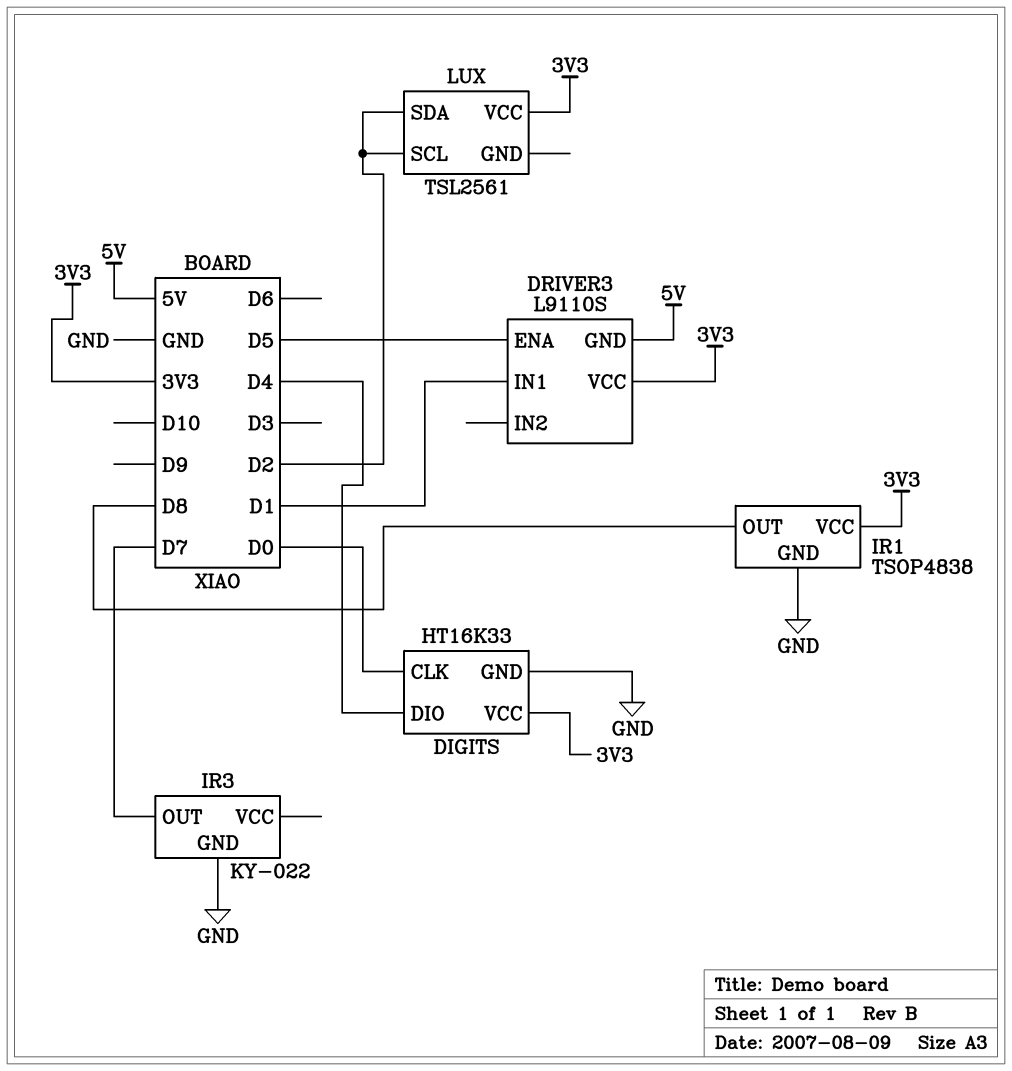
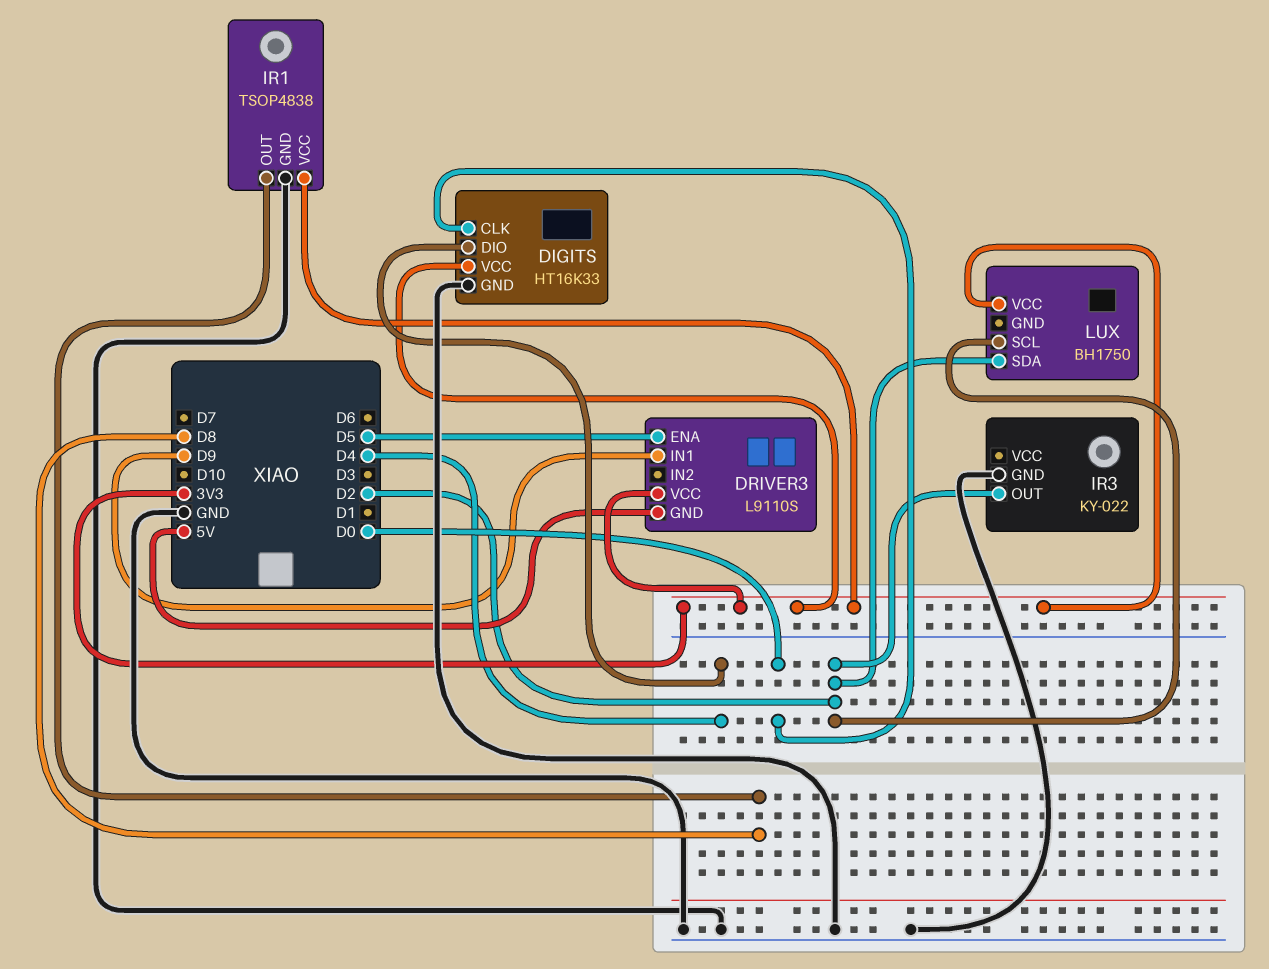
DRIVER3 pin IN1: D1 -> D9
IR3 pin OUT: D7 -> D2
LUX: TSL2561 -> BH1750

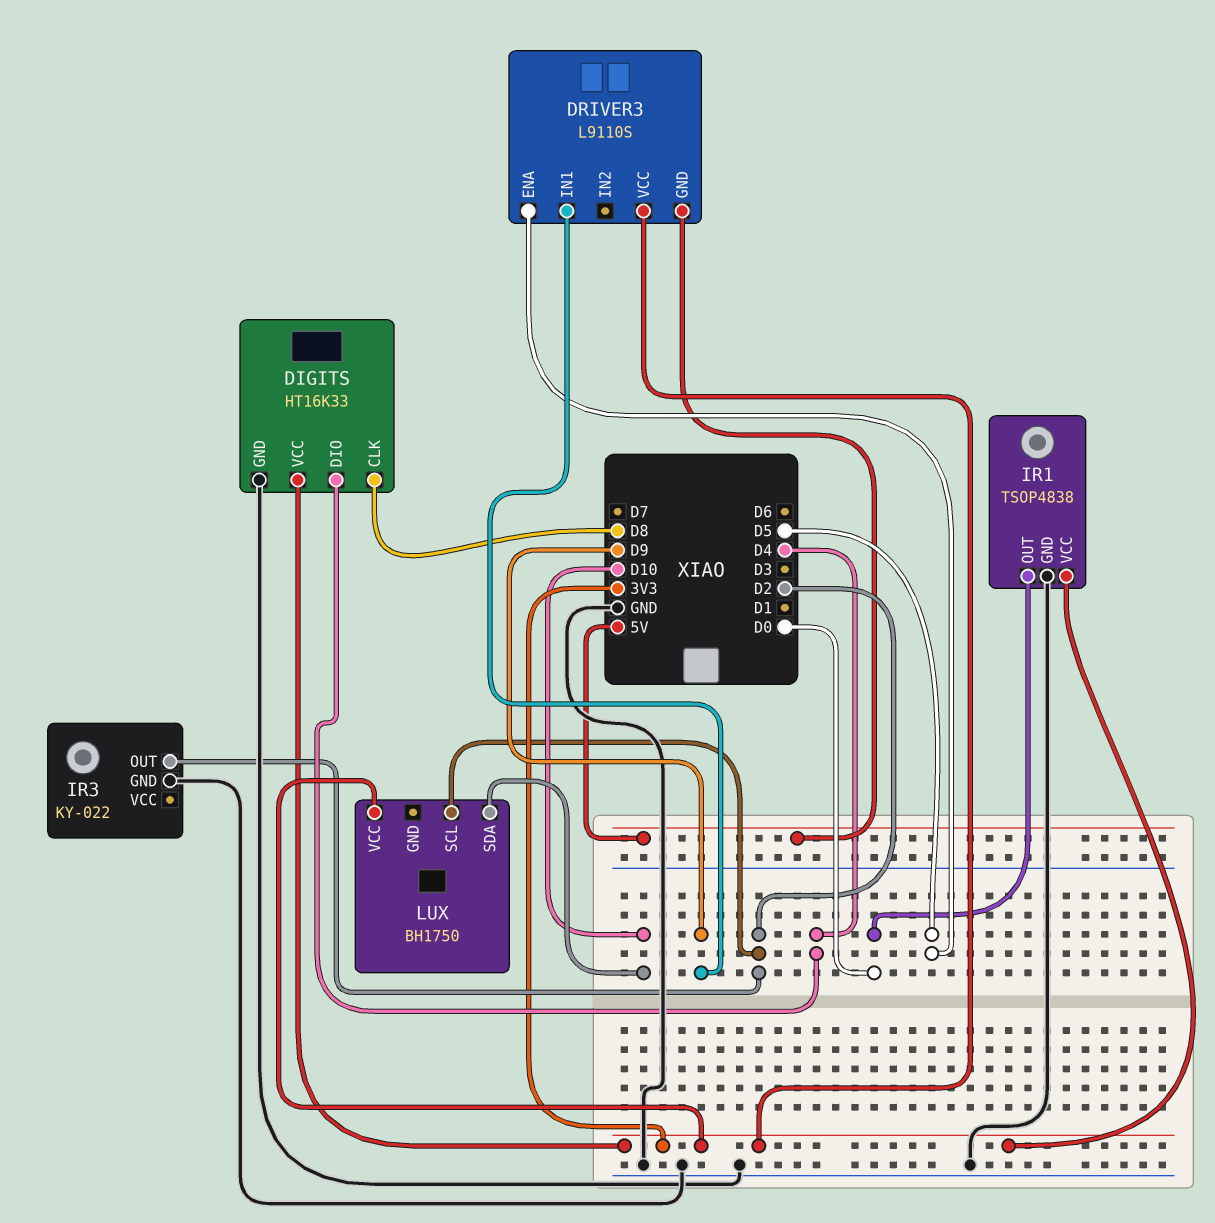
DIGITS pin CLK: D0 -> D8
IR1 pin OUT: D8 -> D0
LUX pin SDA: D2 -> D10

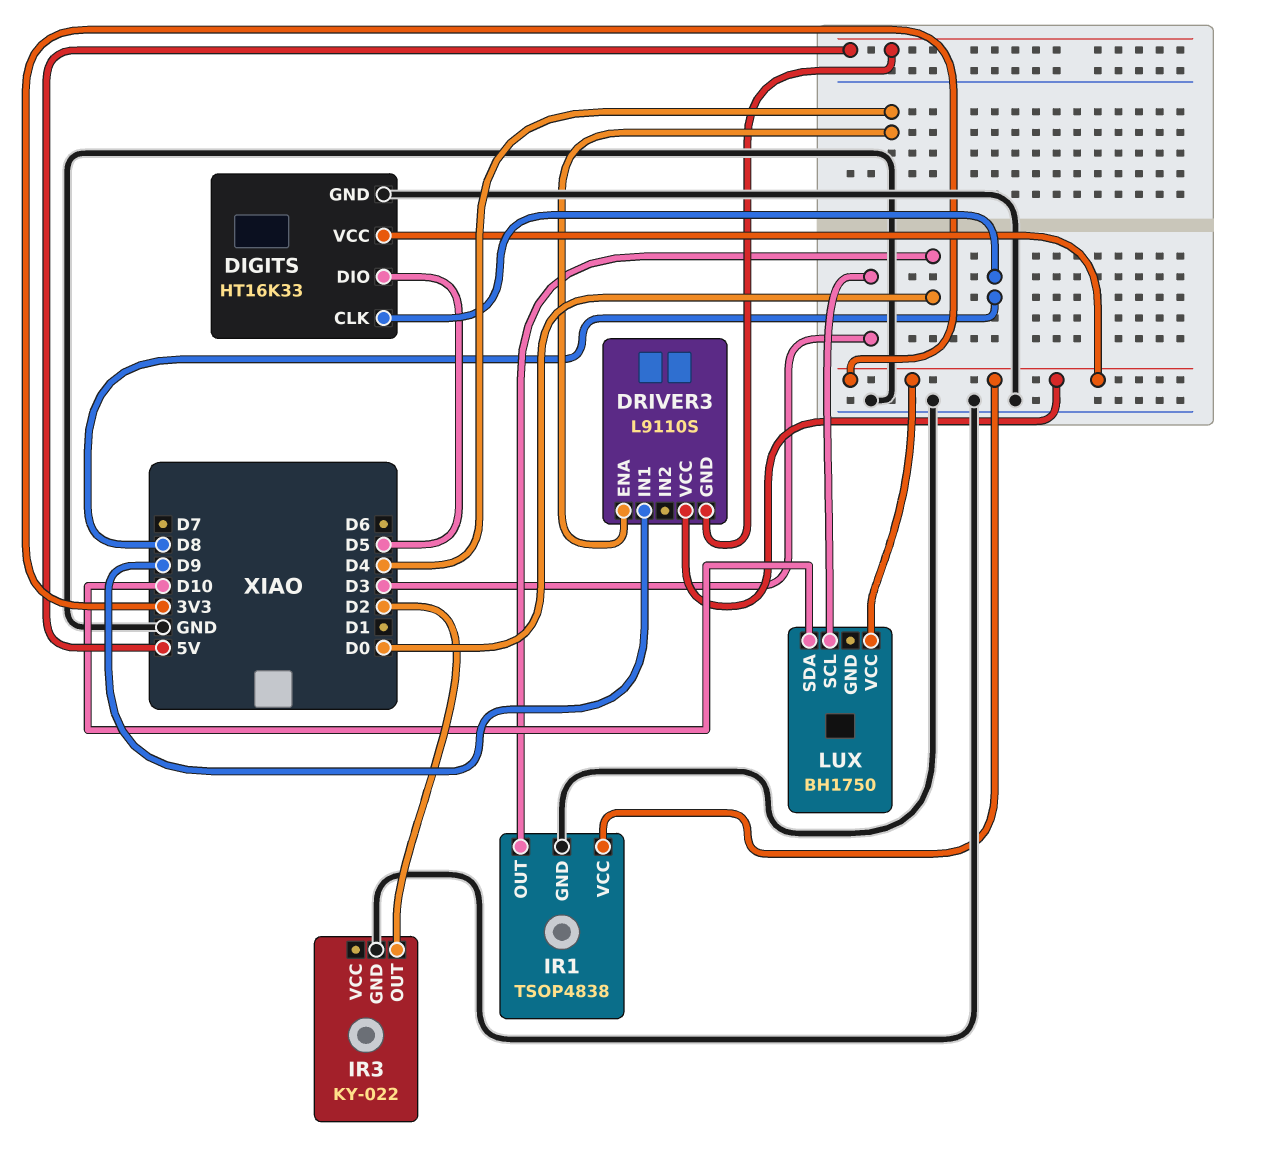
DIGITS pin DIO: D4 -> D5
DRIVER3 pin ENA: D5 -> D4
LUX pin SCL: D2 -> D3

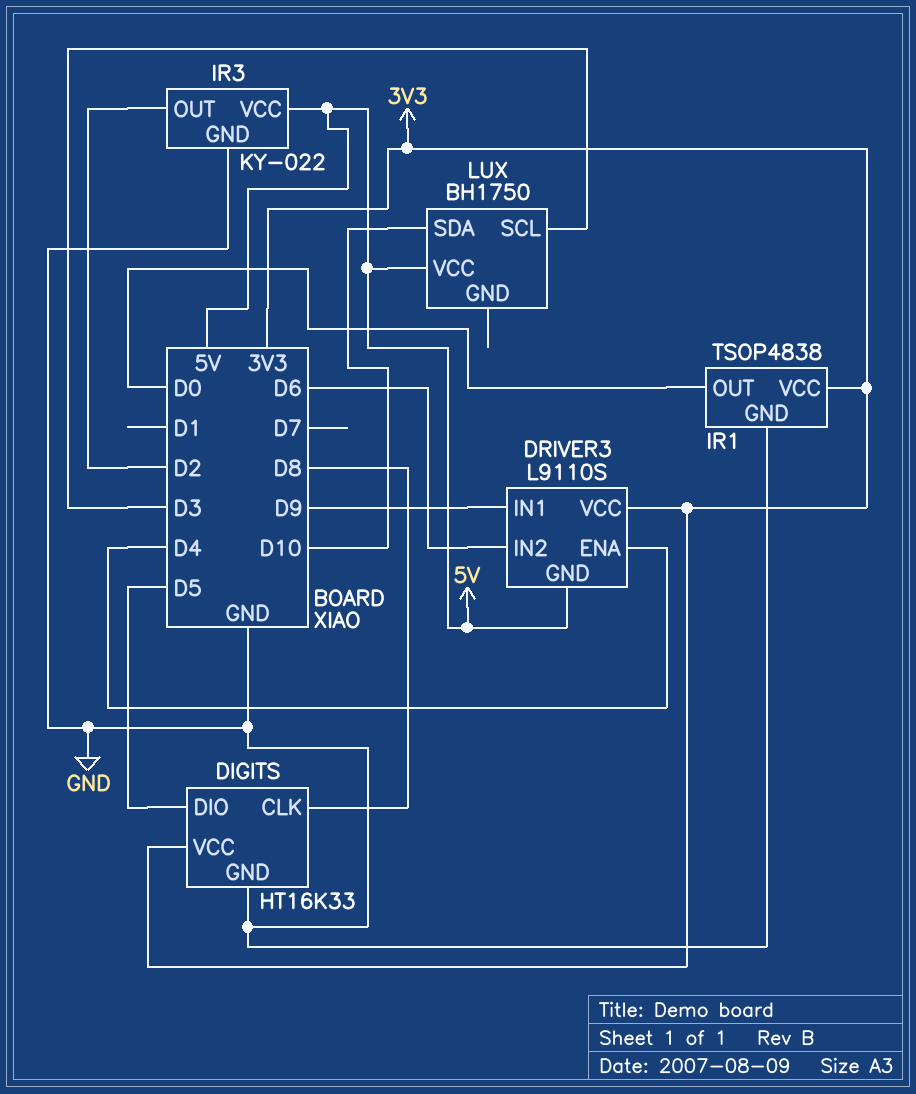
DRIVER3 pin IN2: none -> D6
IR3 pin VCC: none -> 5V
LUX pin VCC: 3V3 -> 5V

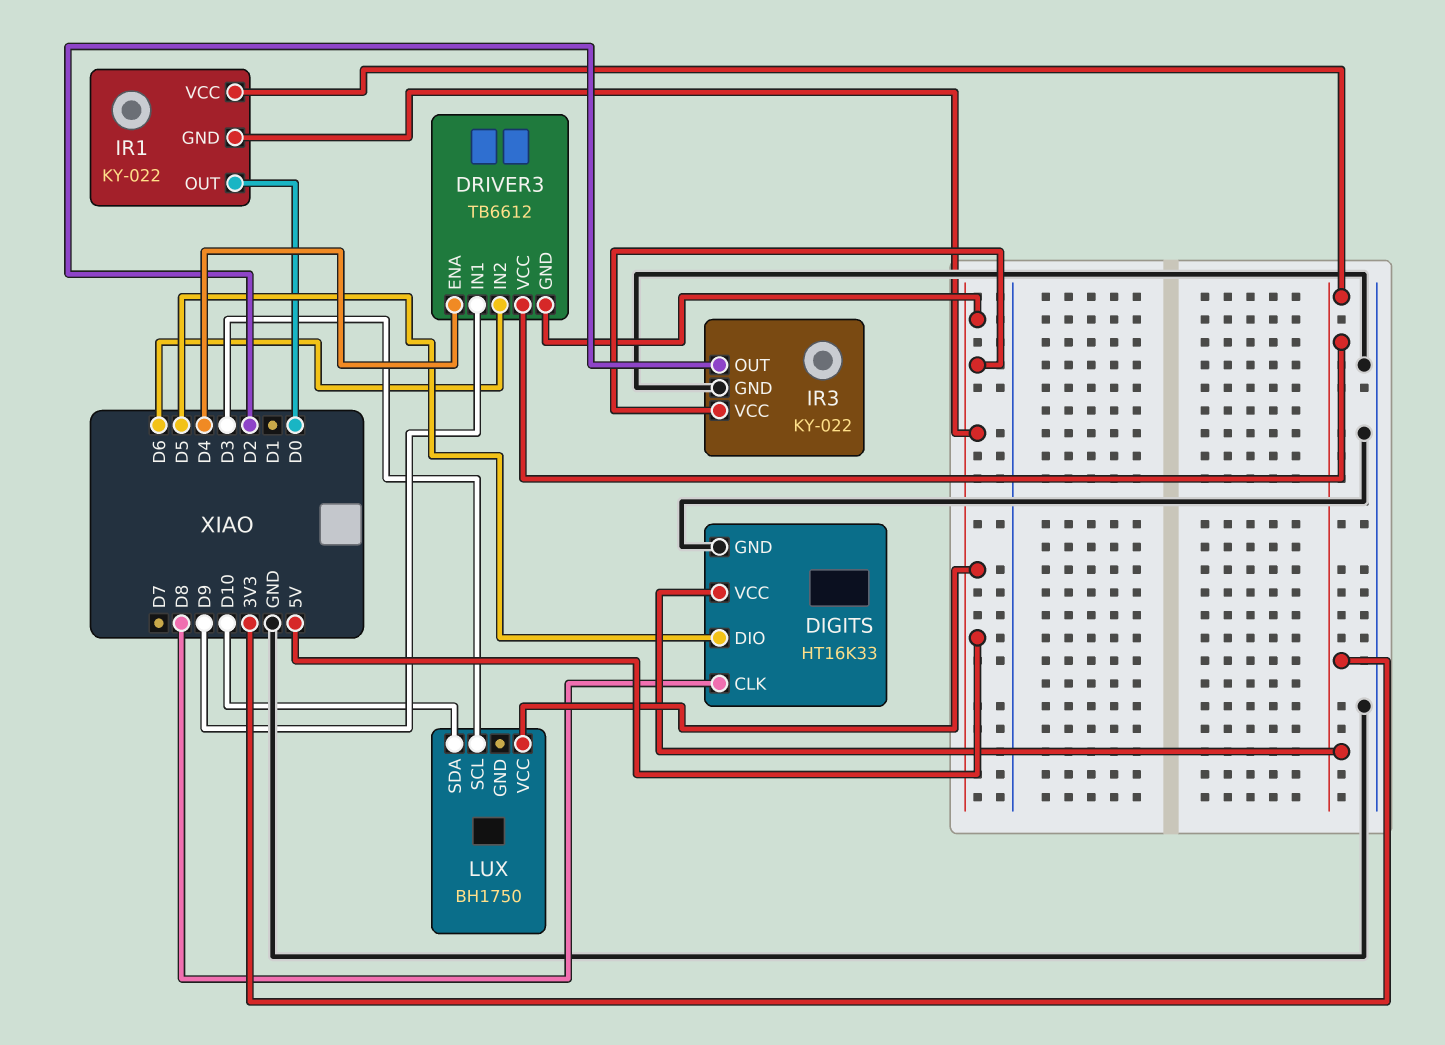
DRIVER3: L9110S -> TB6612
IR1: TSOP4838 -> KY-022
IR1 pin GND: GND -> 5V

